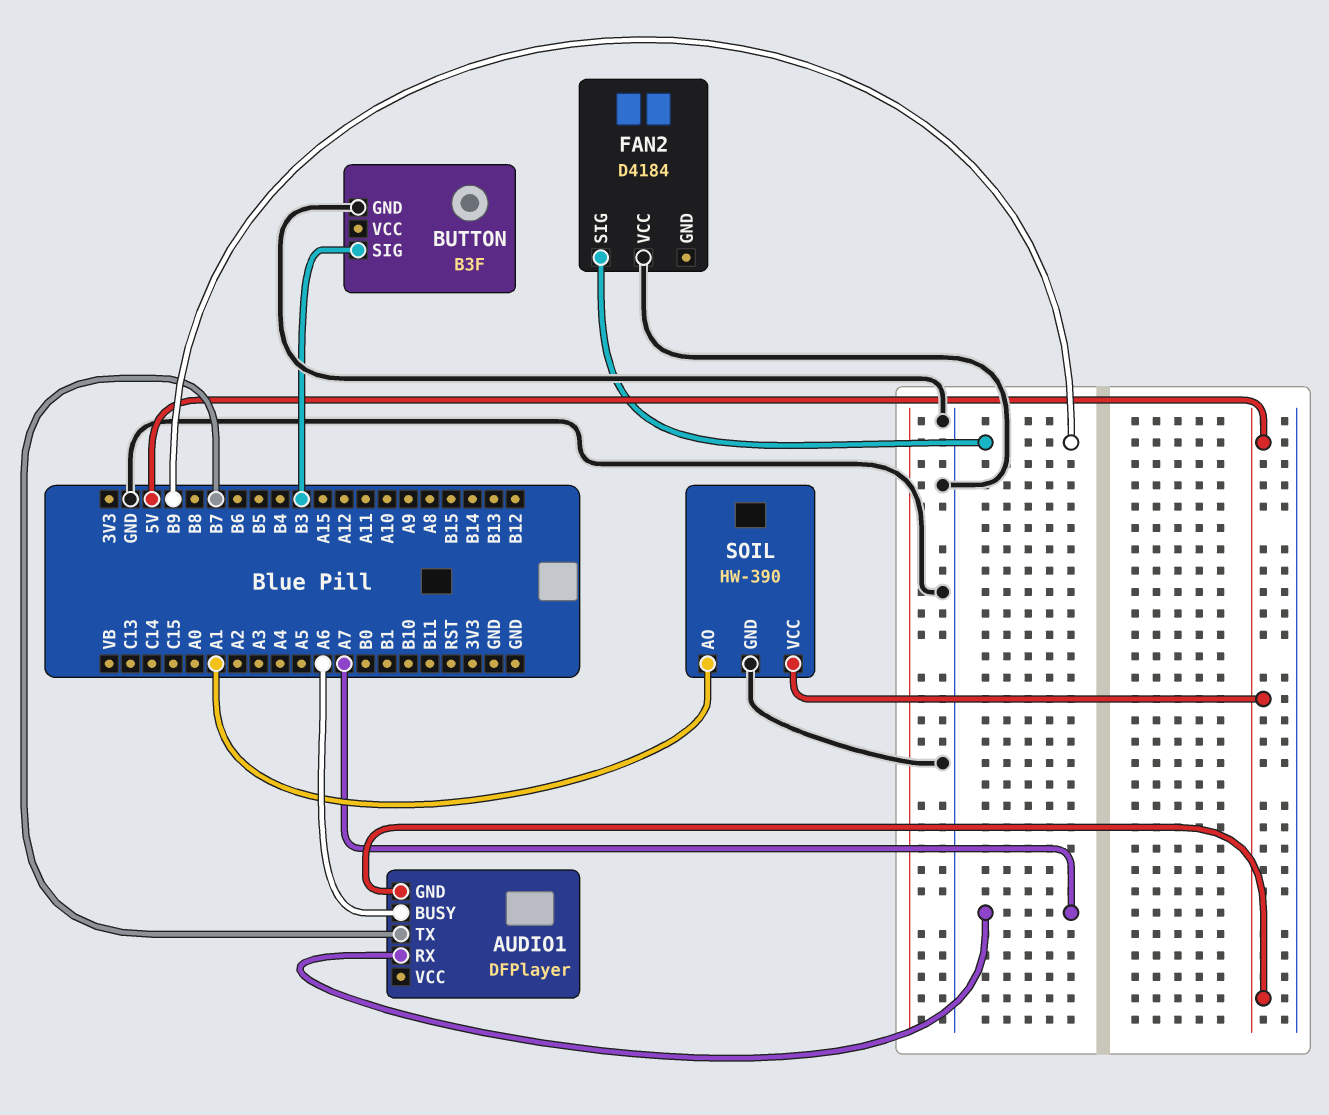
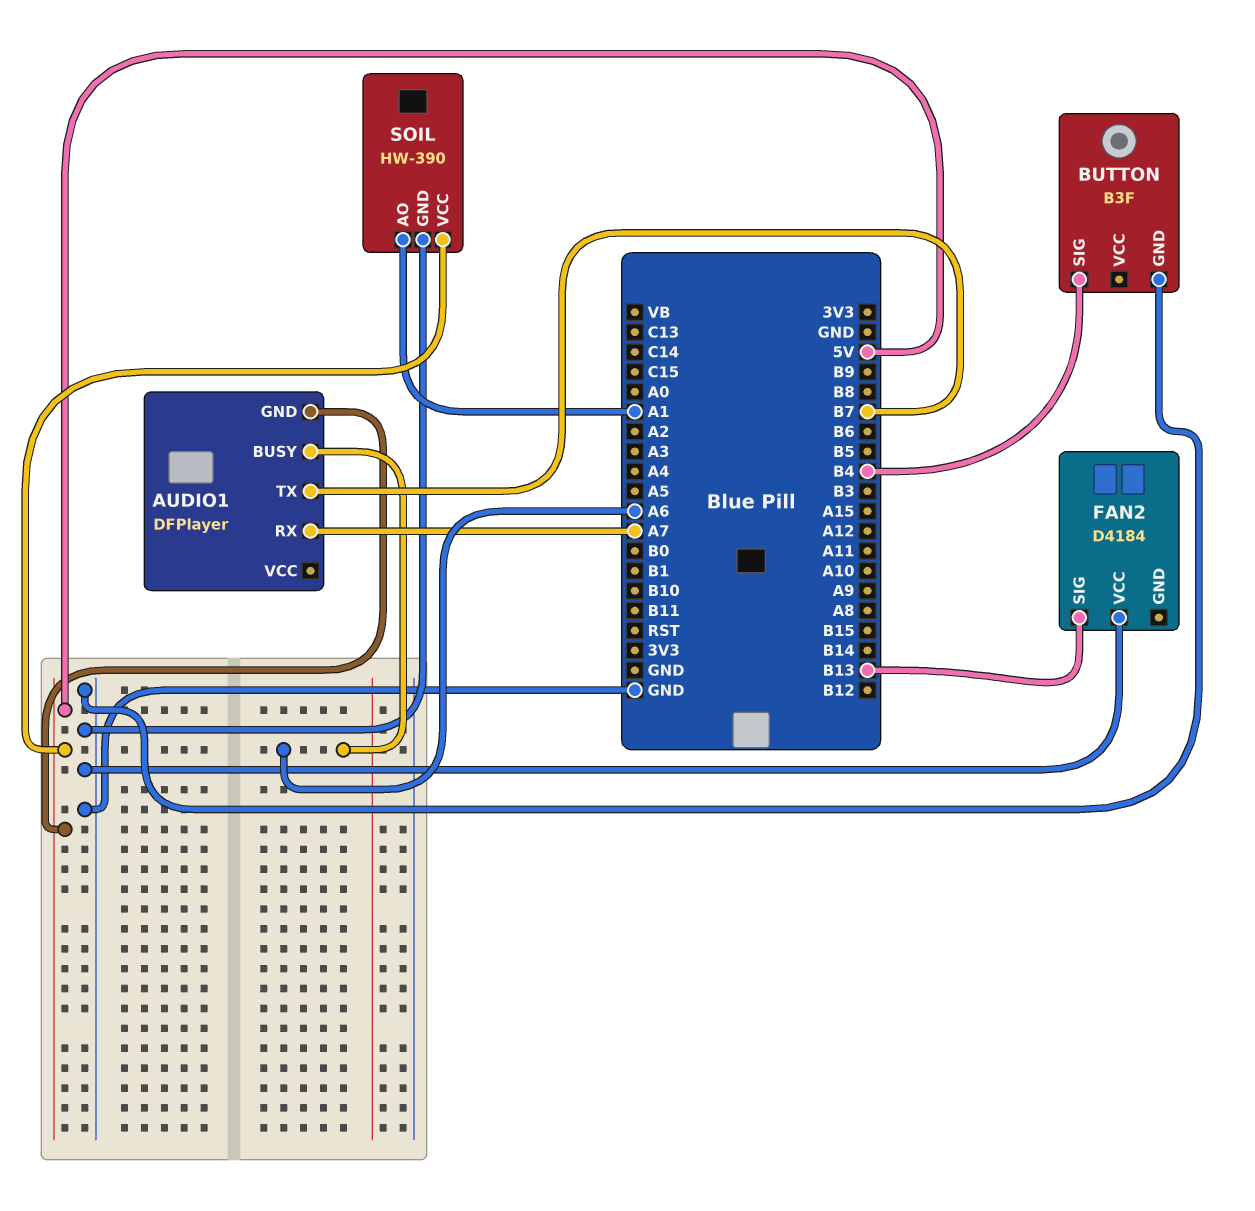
BUTTON pin SIG: B3 -> B4
FAN2 pin SIG: B9 -> B13

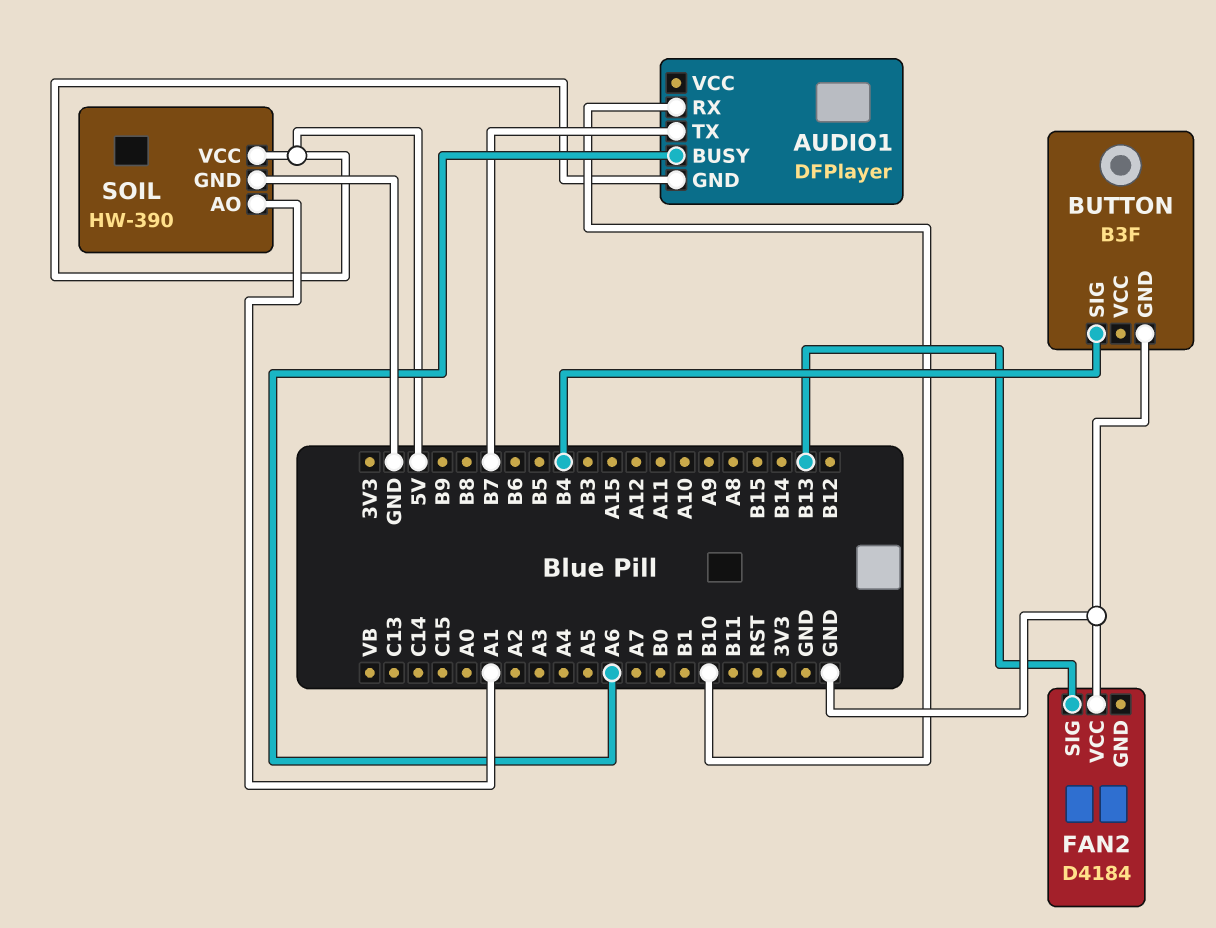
AUDIO1 pin RX: A7 -> B10

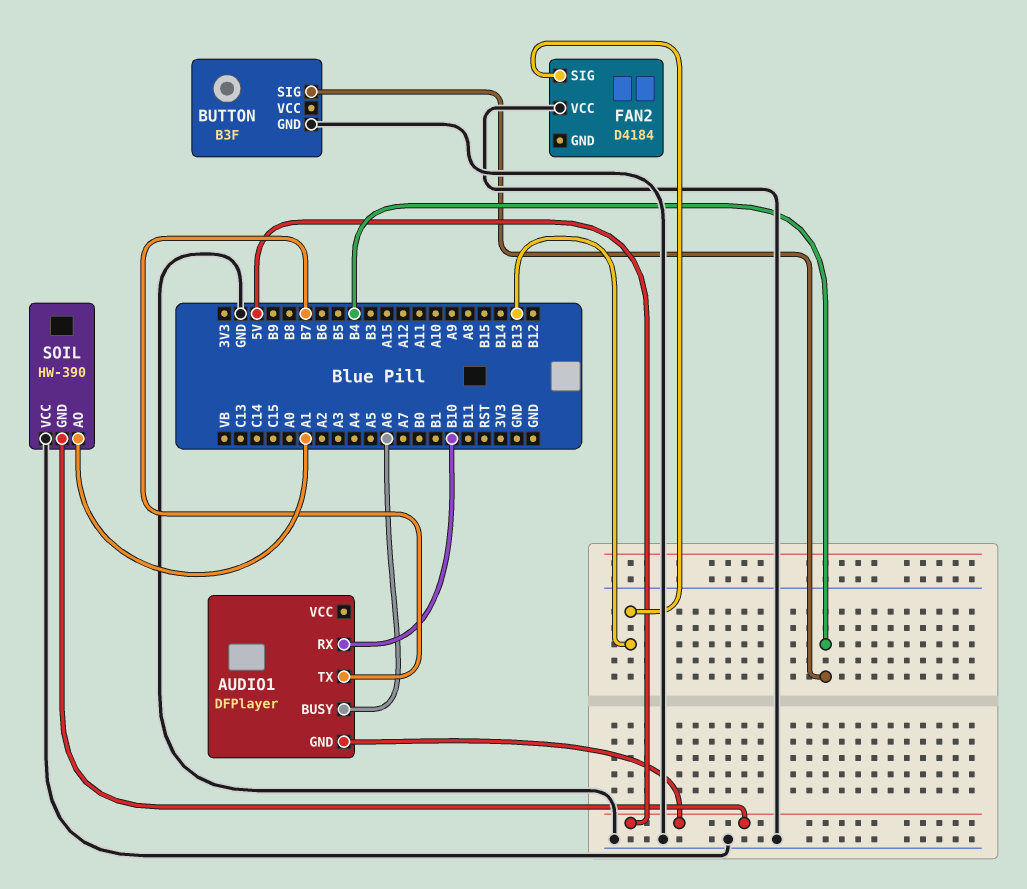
SOIL pin GND: GND -> 5V
SOIL pin VCC: 5V -> GND

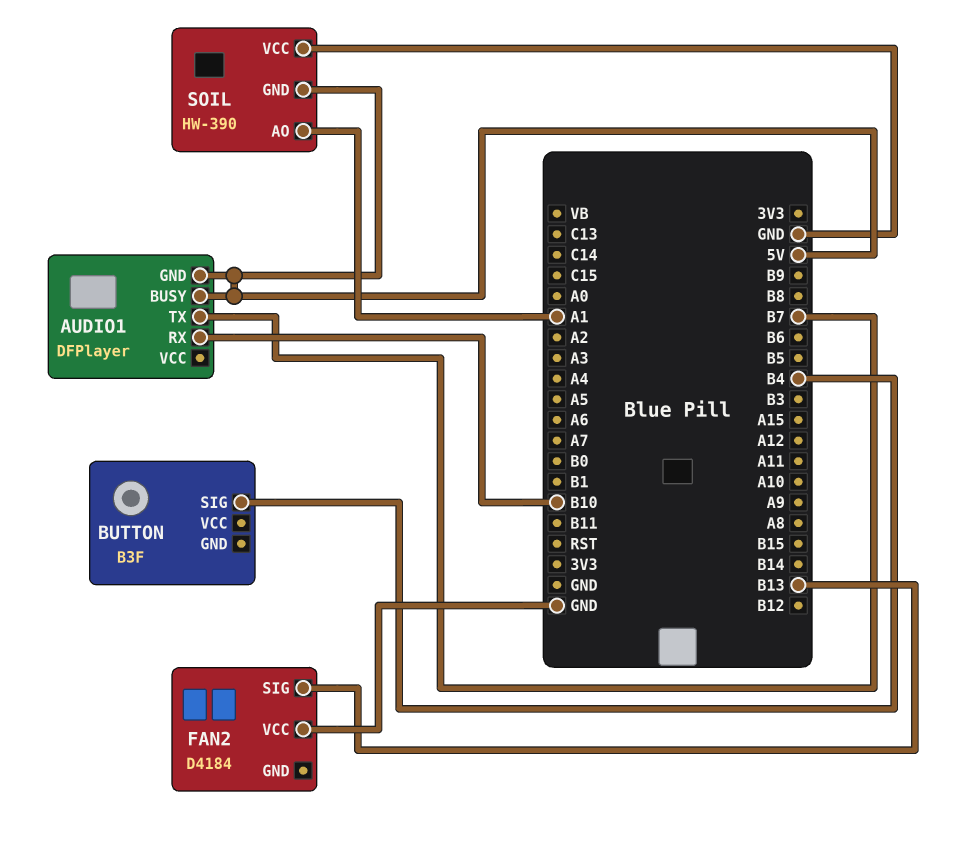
AUDIO1 pin BUSY: A6 -> 5V
BUTTON pin GND: GND -> none

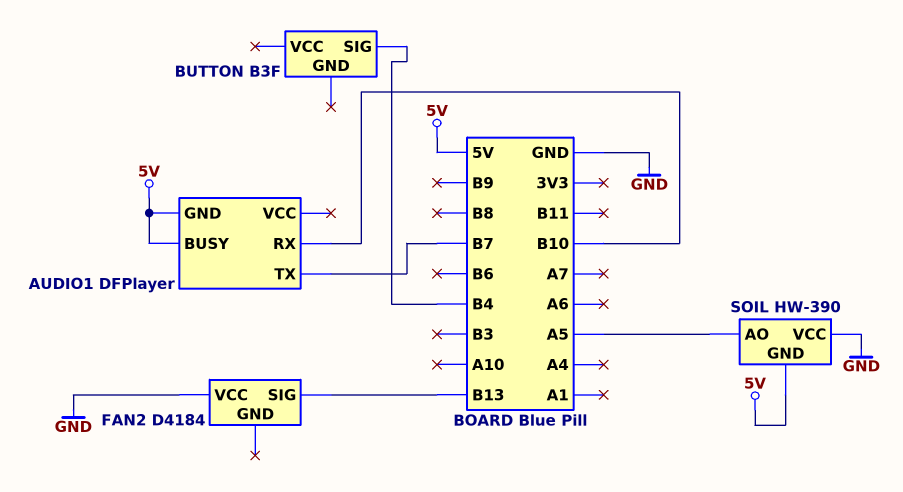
SOIL pin AO: A1 -> A5

